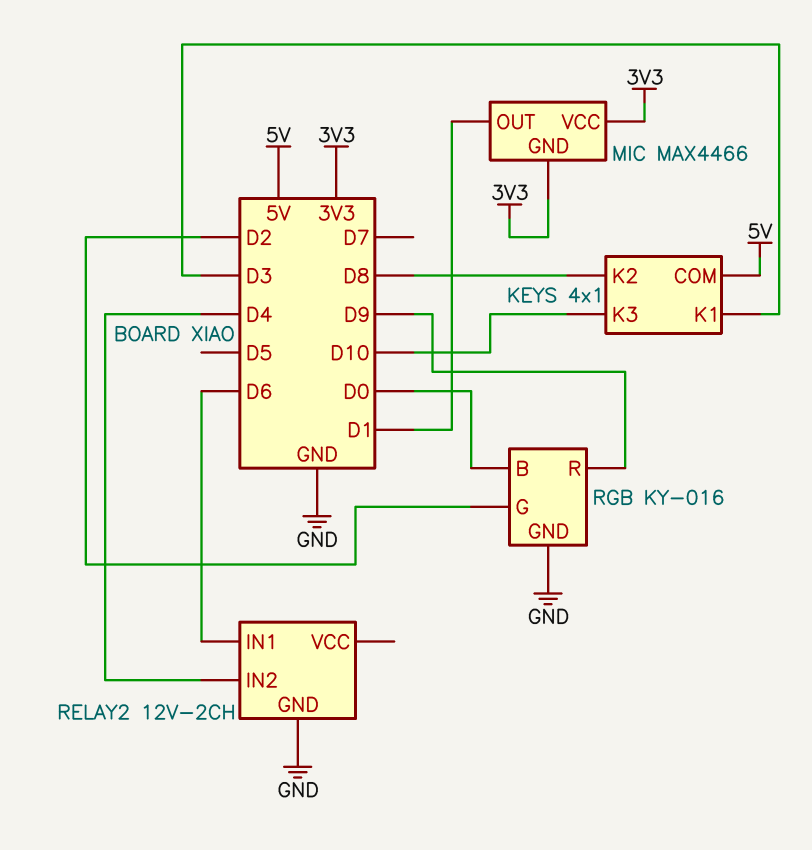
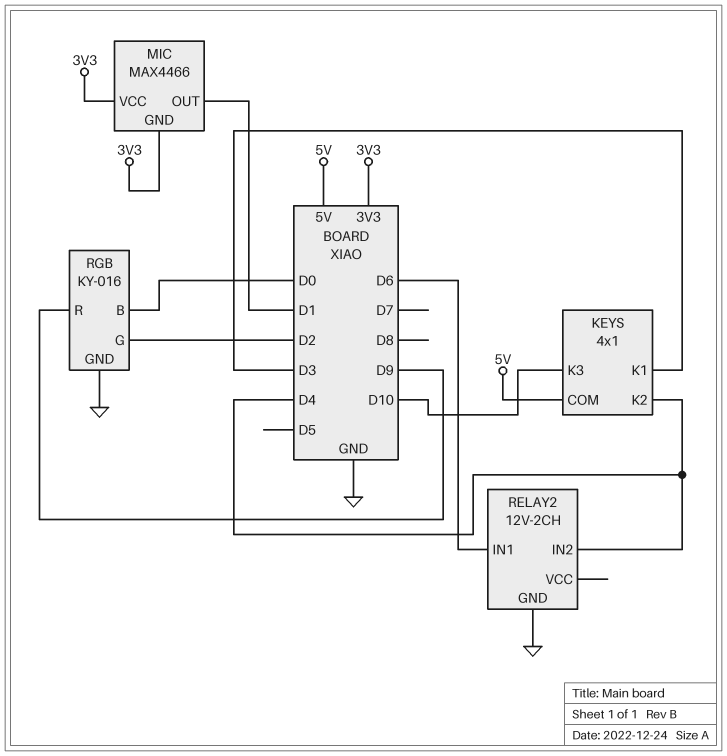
KEYS pin K2: D8 -> D4

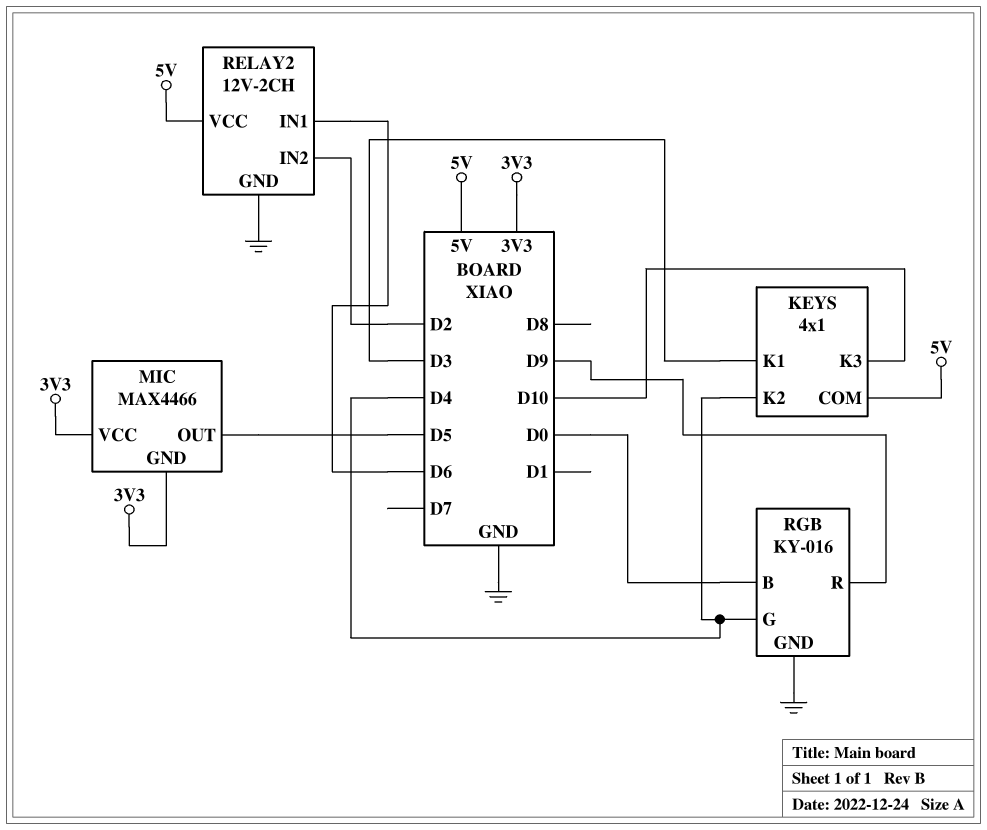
MIC pin OUT: D1 -> D5
RELAY2 pin IN2: D4 -> D2
RELAY2 pin VCC: none -> 5V
RGB pin G: D2 -> D4

